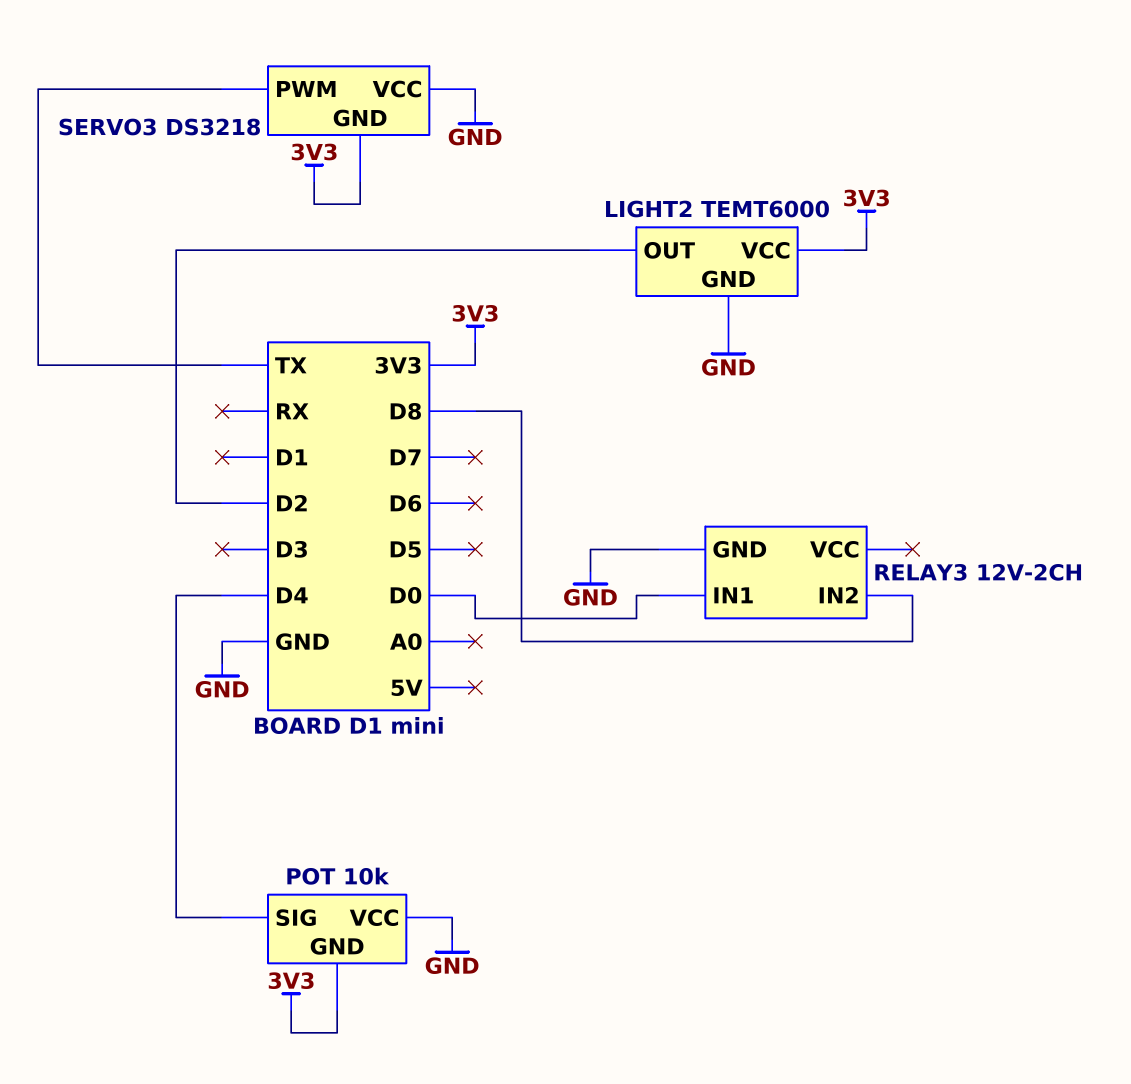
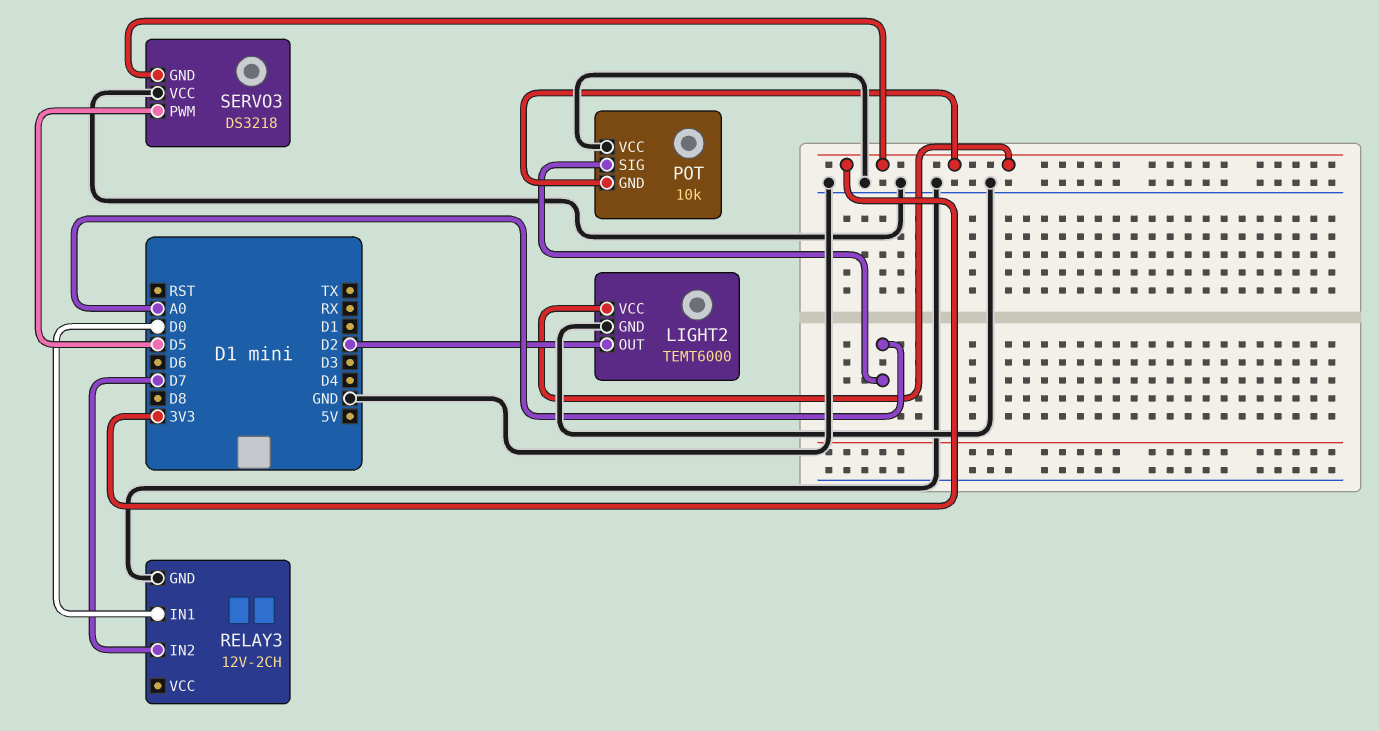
POT pin SIG: D4 -> A0
RELAY3 pin IN2: D8 -> D7
SERVO3 pin PWM: TX -> D5

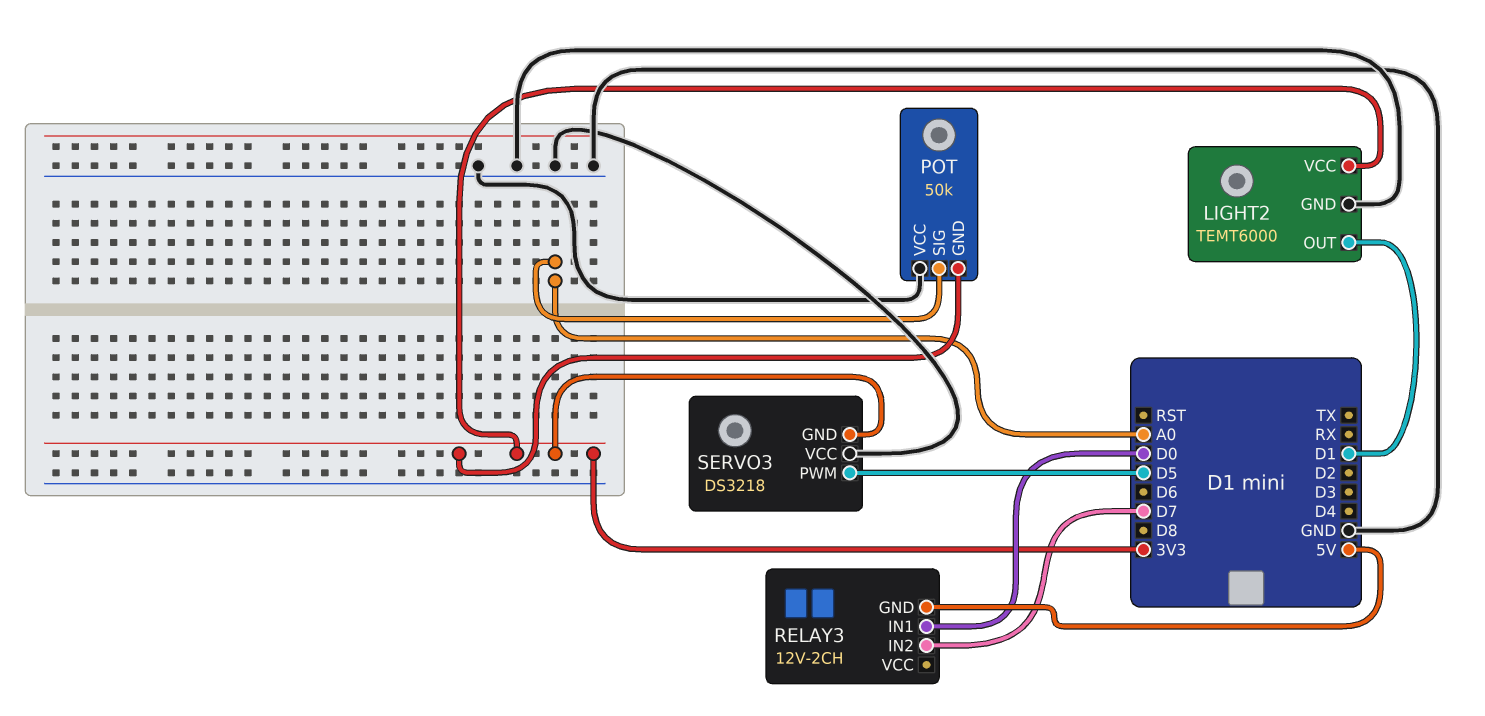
LIGHT2 pin OUT: D2 -> D1
POT: 10k -> 50k
RELAY3 pin GND: GND -> 5V

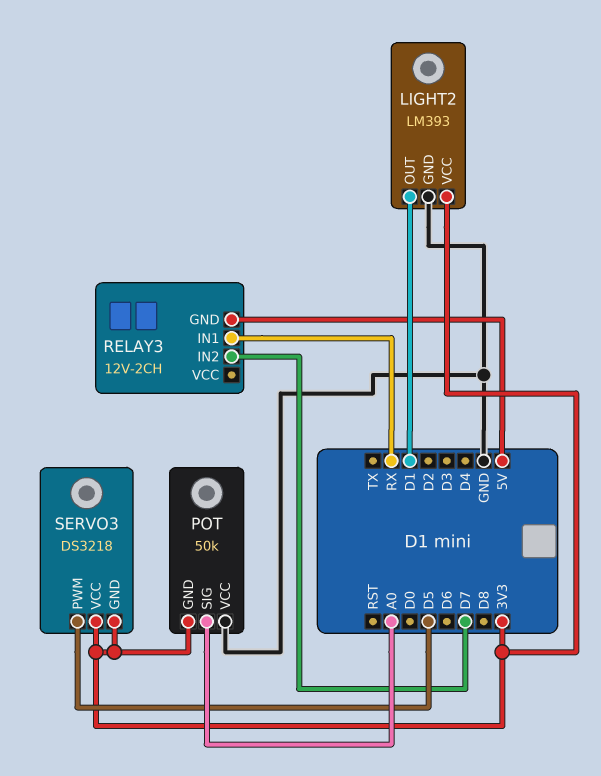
LIGHT2: TEMT6000 -> LM393
RELAY3 pin IN1: D0 -> RX
SERVO3 pin VCC: GND -> 3V3

